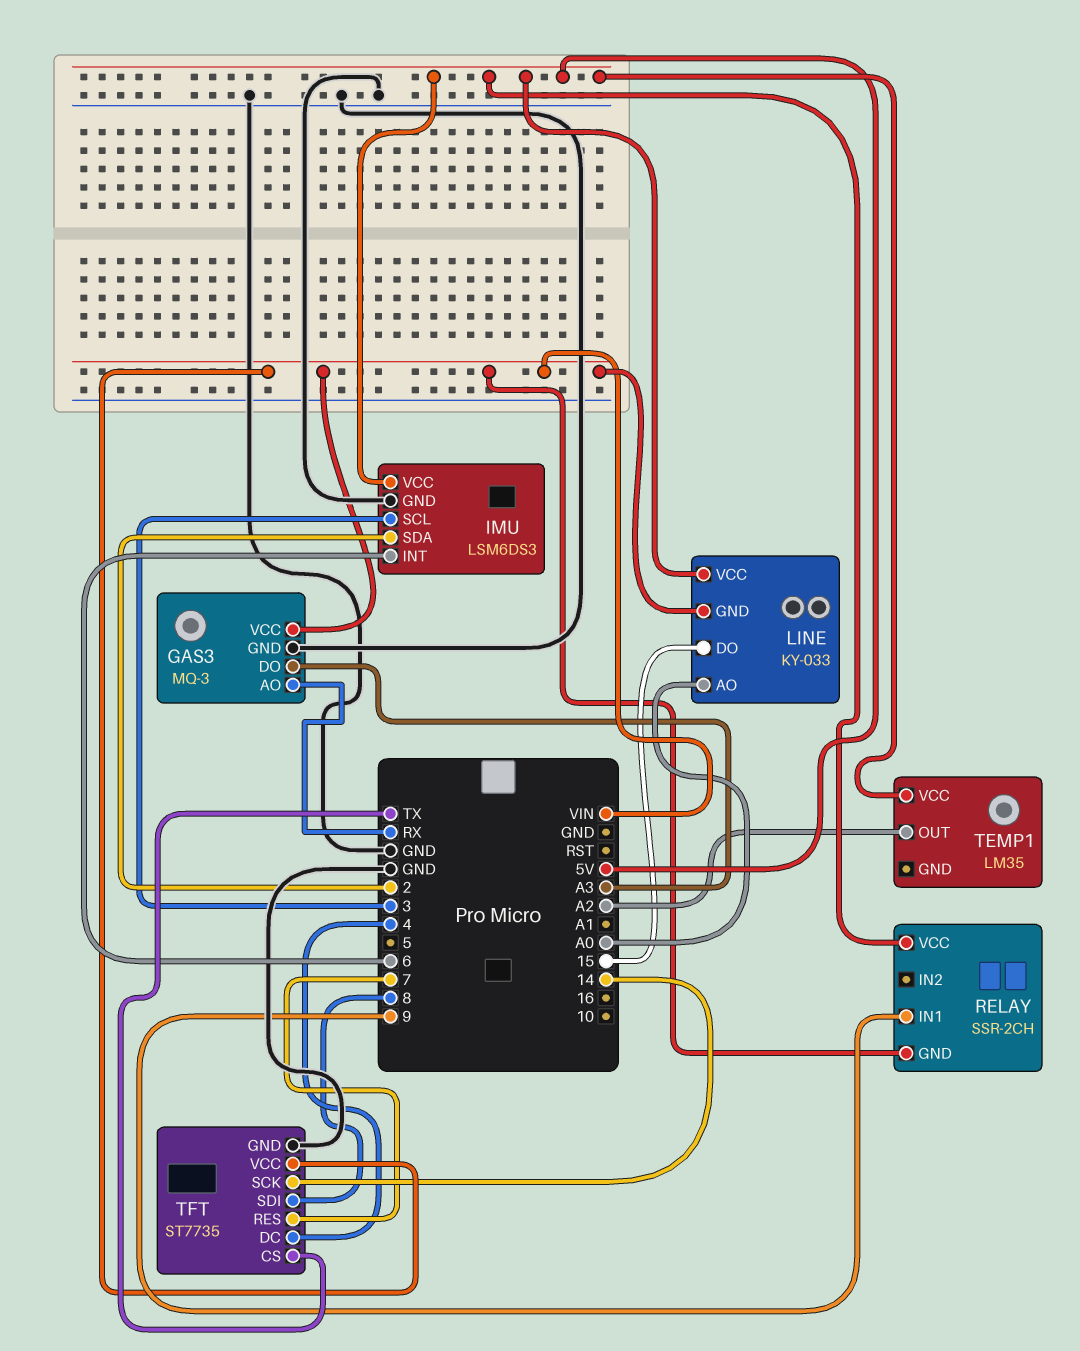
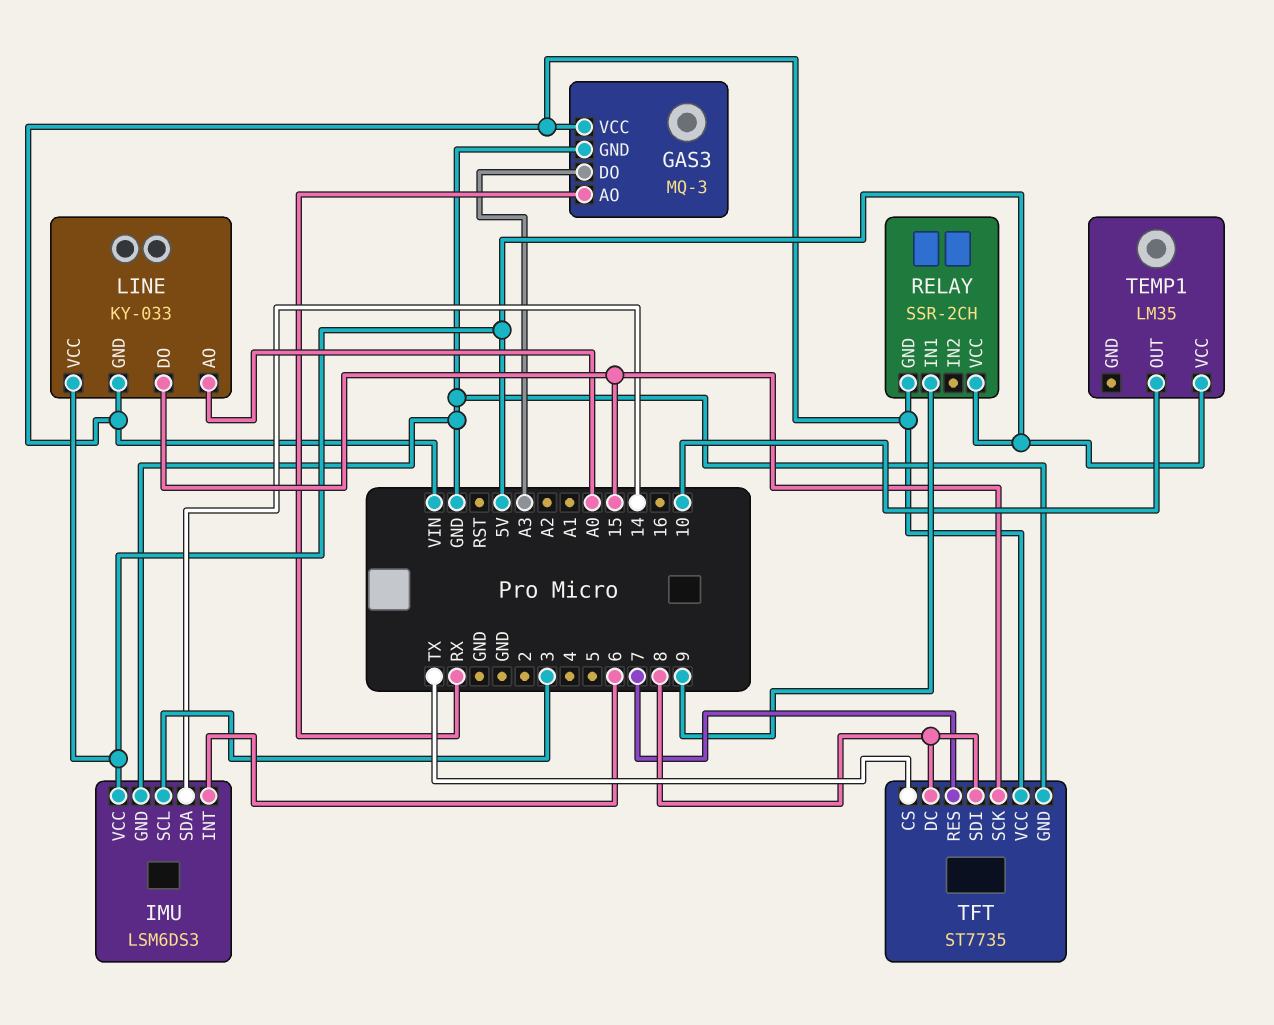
IMU pin SDA: 2 -> 14
TEMP1 pin OUT: A2 -> 10
TFT pin DC: 4 -> 8
TFT pin SCK: 14 -> 15

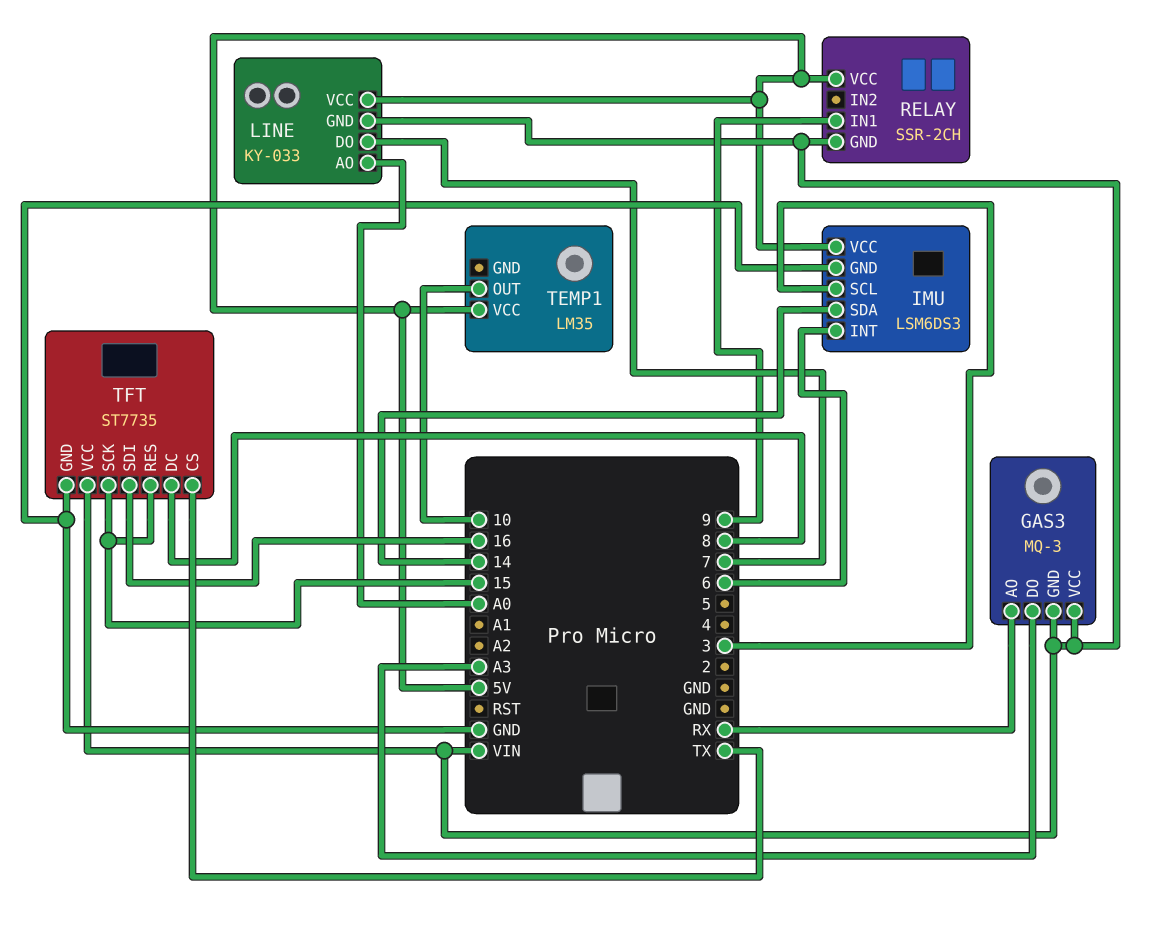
GAS3 pin GND: GND -> VIN
LINE pin DO: 15 -> 7
TFT pin RES: 7 -> 15
TFT pin SDI: 8 -> 16

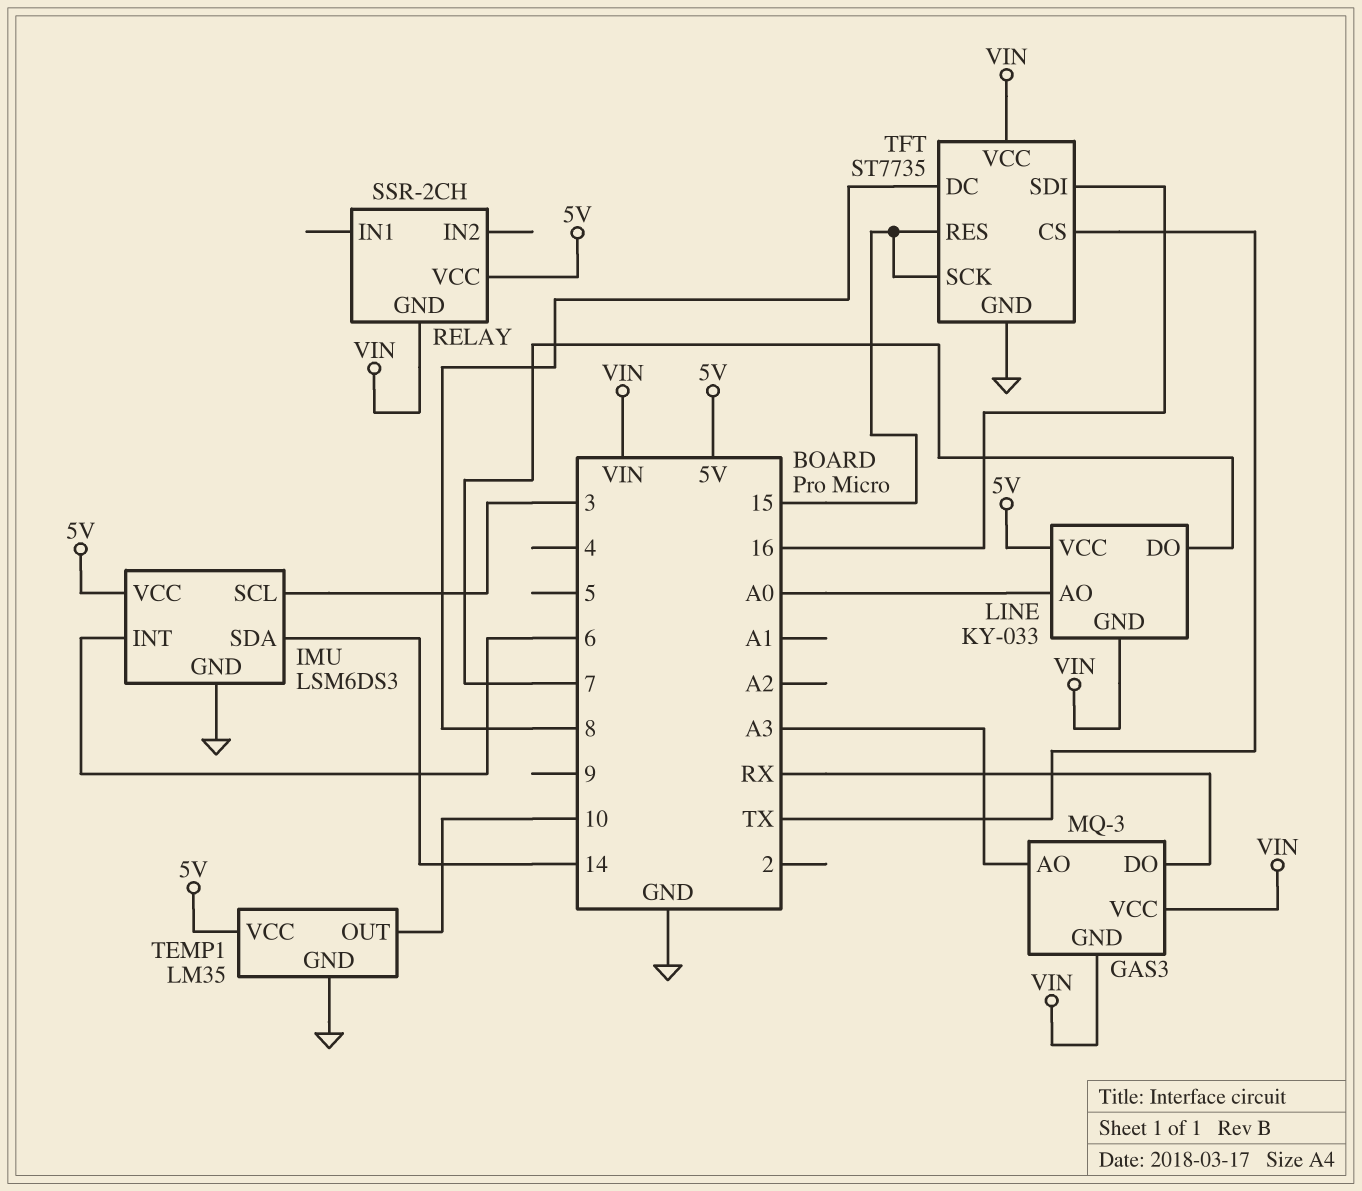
GAS3 pin AO: RX -> A3
GAS3 pin DO: A3 -> RX
RELAY pin IN1: 9 -> none
TEMP1 pin GND: none -> GND

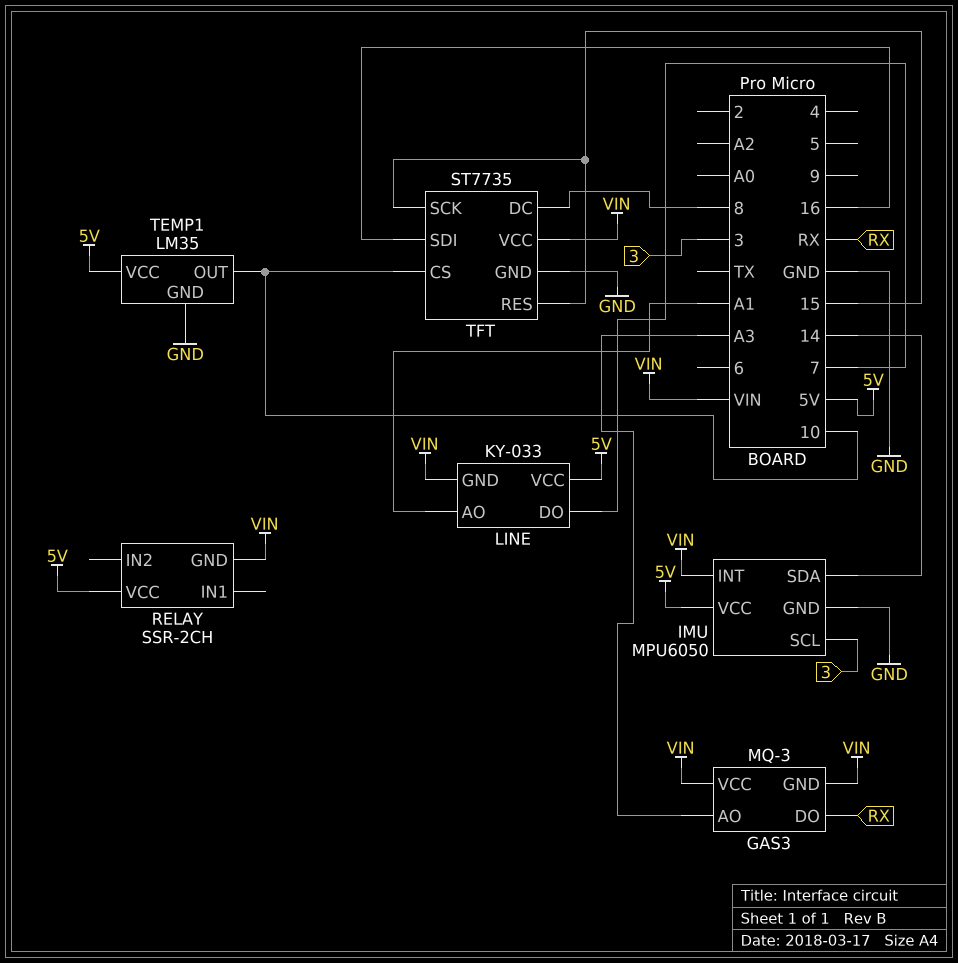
IMU: LSM6DS3 -> MPU6050
IMU pin INT: 6 -> VIN
LINE pin AO: A0 -> A1
TFT pin CS: TX -> 10

